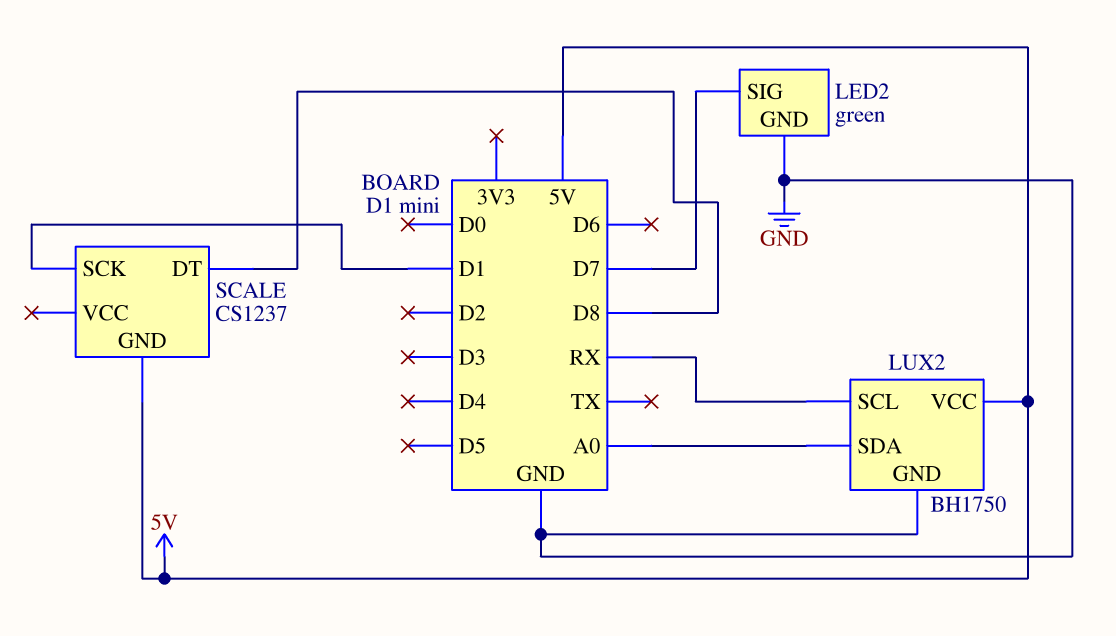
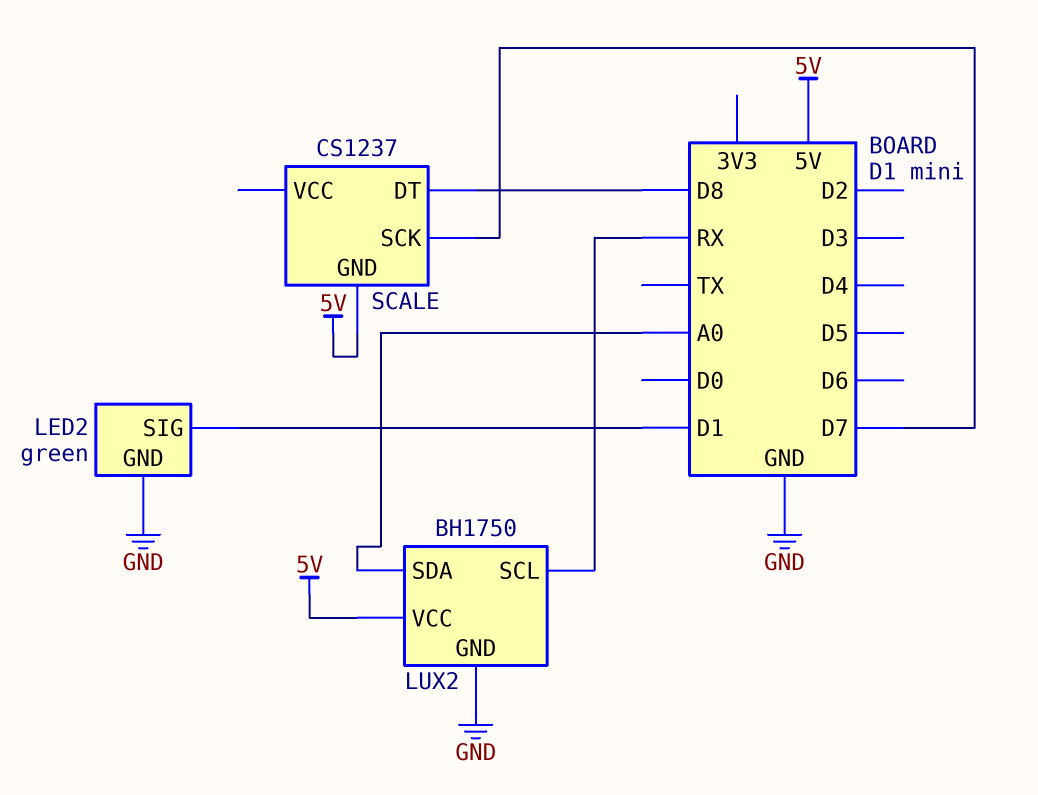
LED2 pin SIG: D7 -> D1
SCALE pin SCK: D1 -> D7

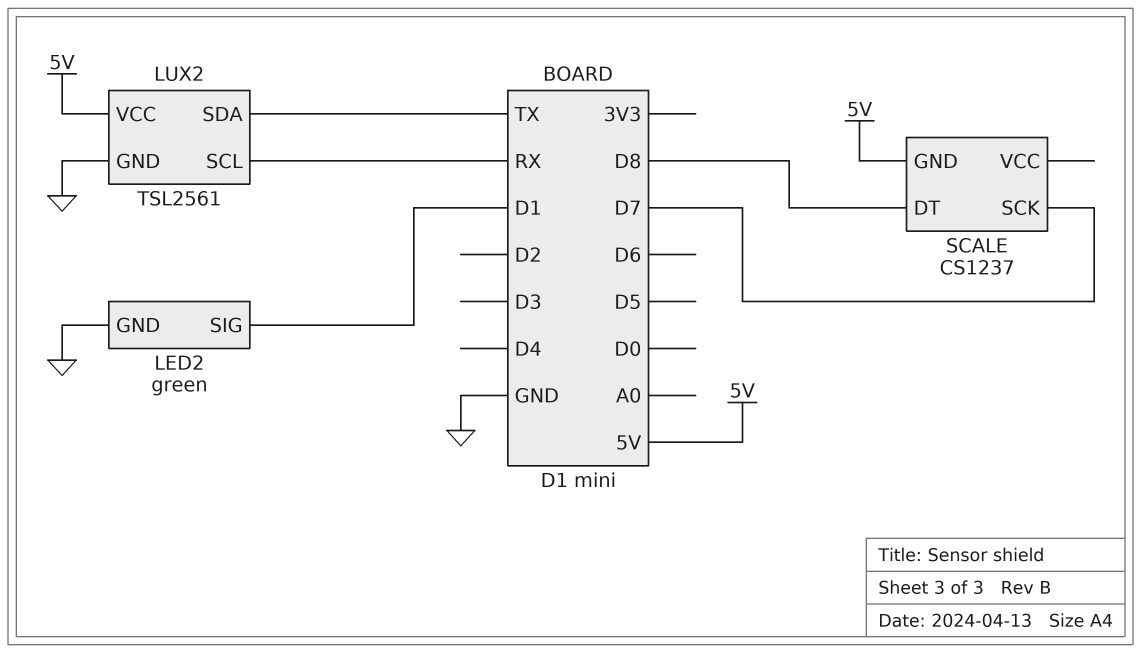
LUX2: BH1750 -> TSL2561
LUX2 pin SDA: A0 -> TX

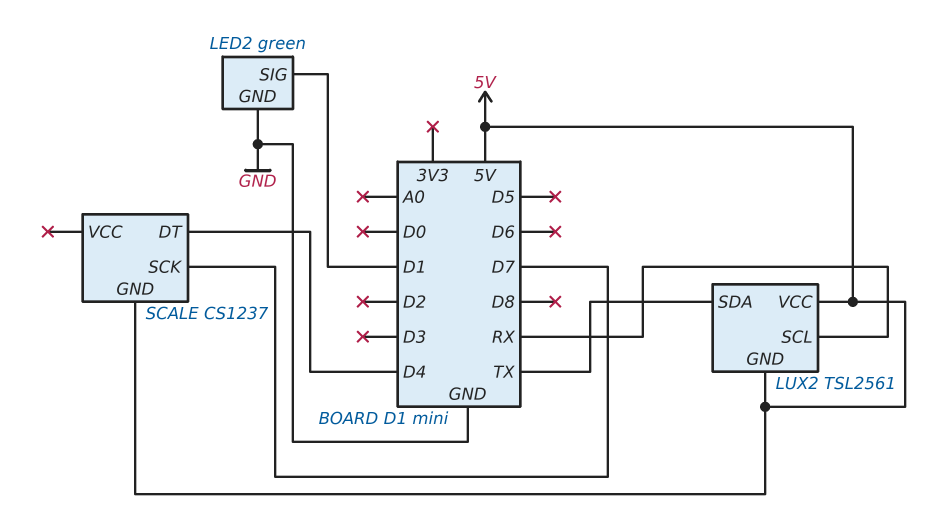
LUX2 pin GND: GND -> 5V
SCALE pin DT: D8 -> D4

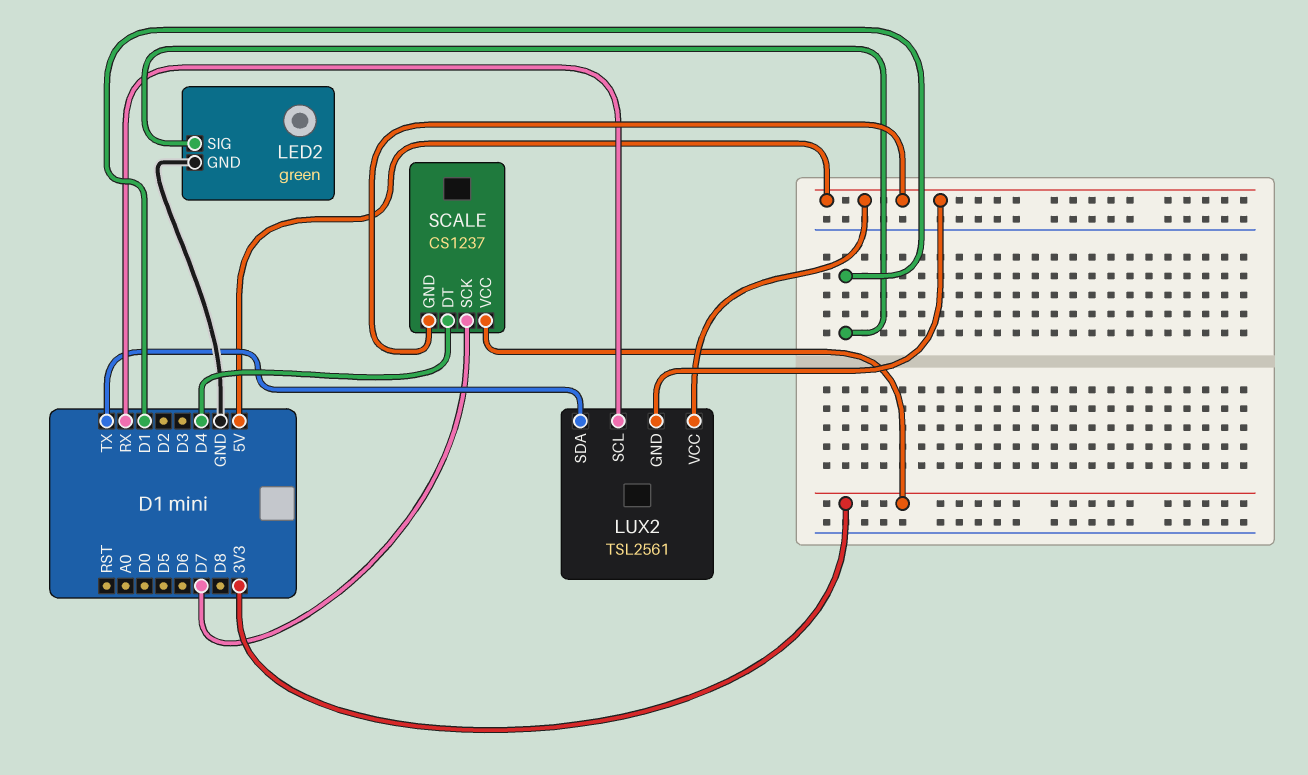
SCALE pin VCC: none -> 3V3

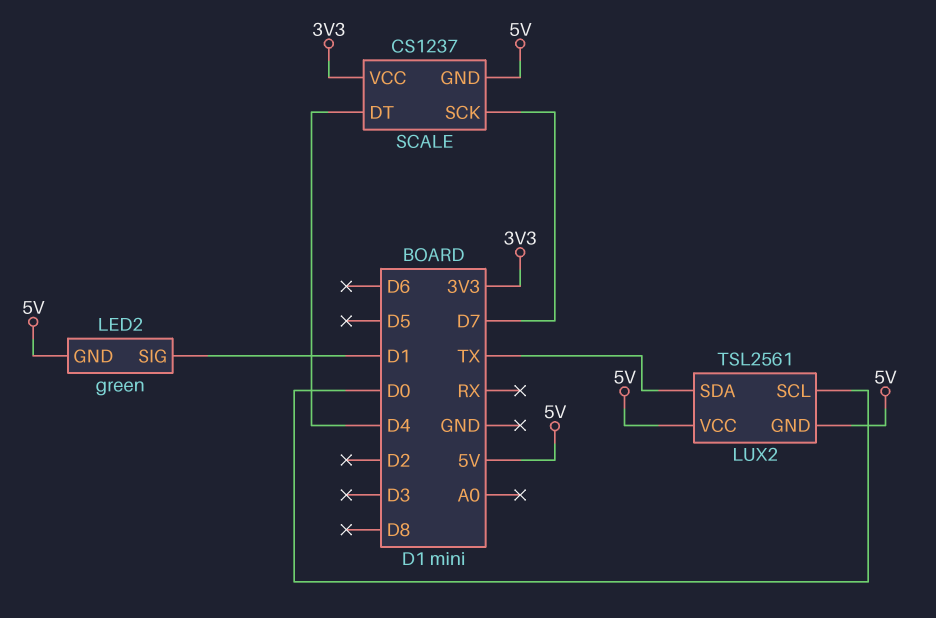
LED2 pin GND: GND -> 5V
LUX2 pin SCL: RX -> D0

